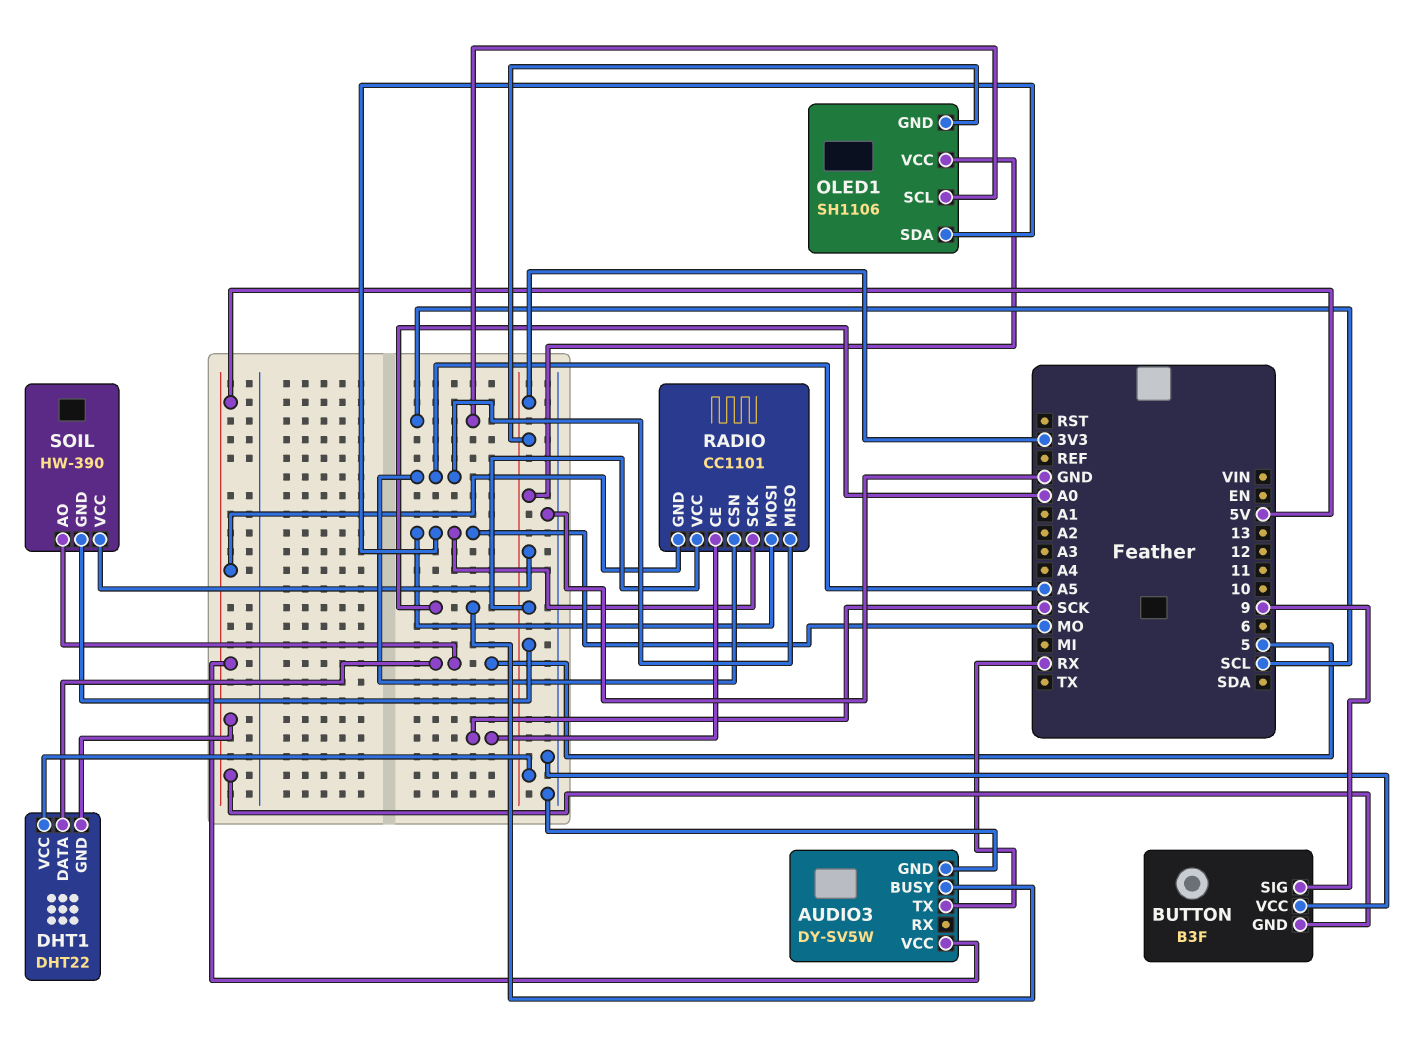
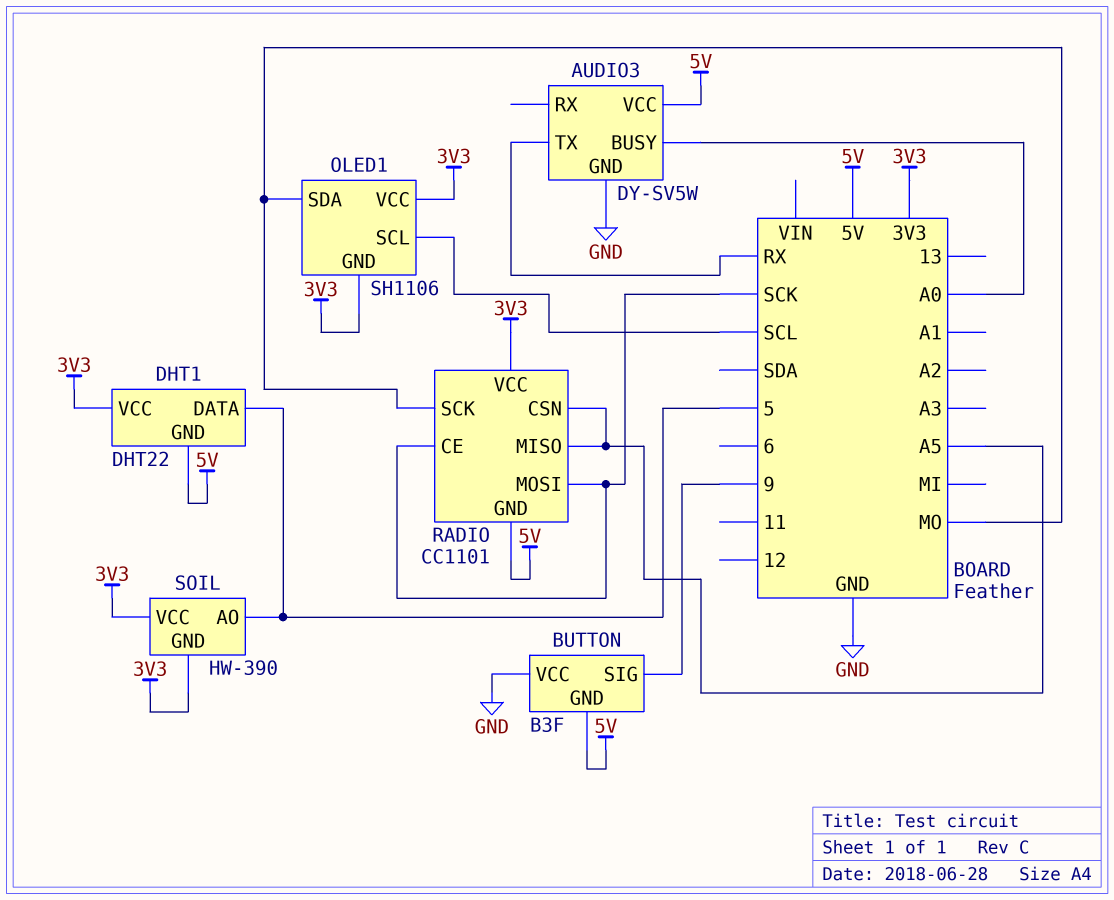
RADIO pin MOSI: MO -> SCK

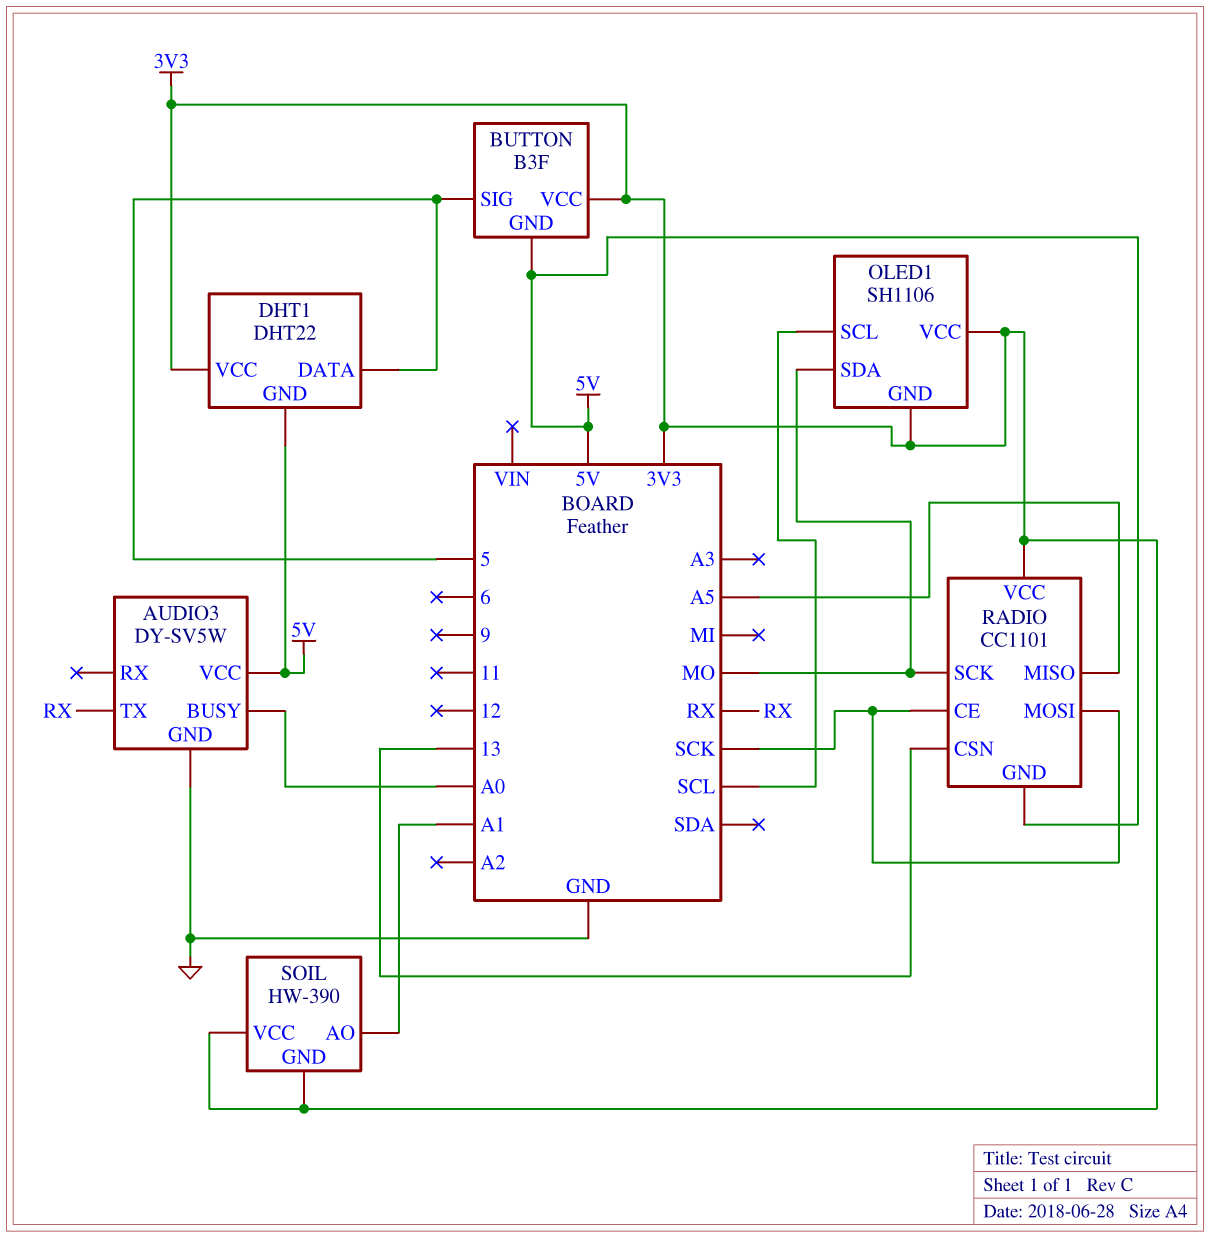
BUTTON pin SIG: 9 -> 5
BUTTON pin VCC: GND -> 3V3
RADIO pin CSN: A5 -> 13
SOIL pin AO: 5 -> A1

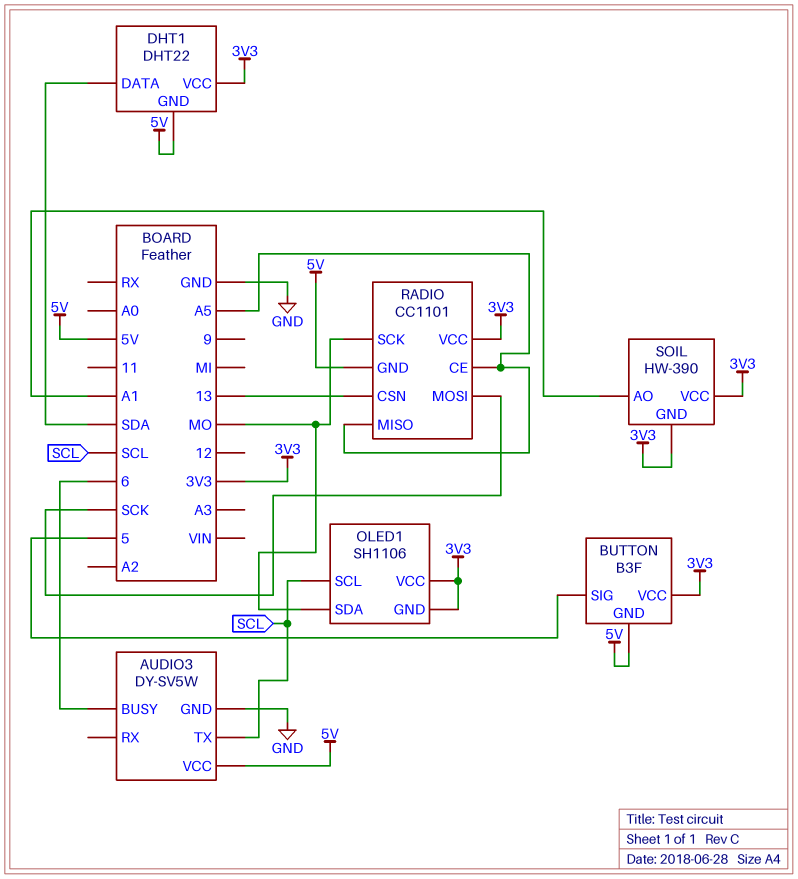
AUDIO3 pin BUSY: A0 -> 6
AUDIO3 pin TX: RX -> SCL
DHT1 pin DATA: 5 -> SDA
RADIO pin CE: SCK -> A5

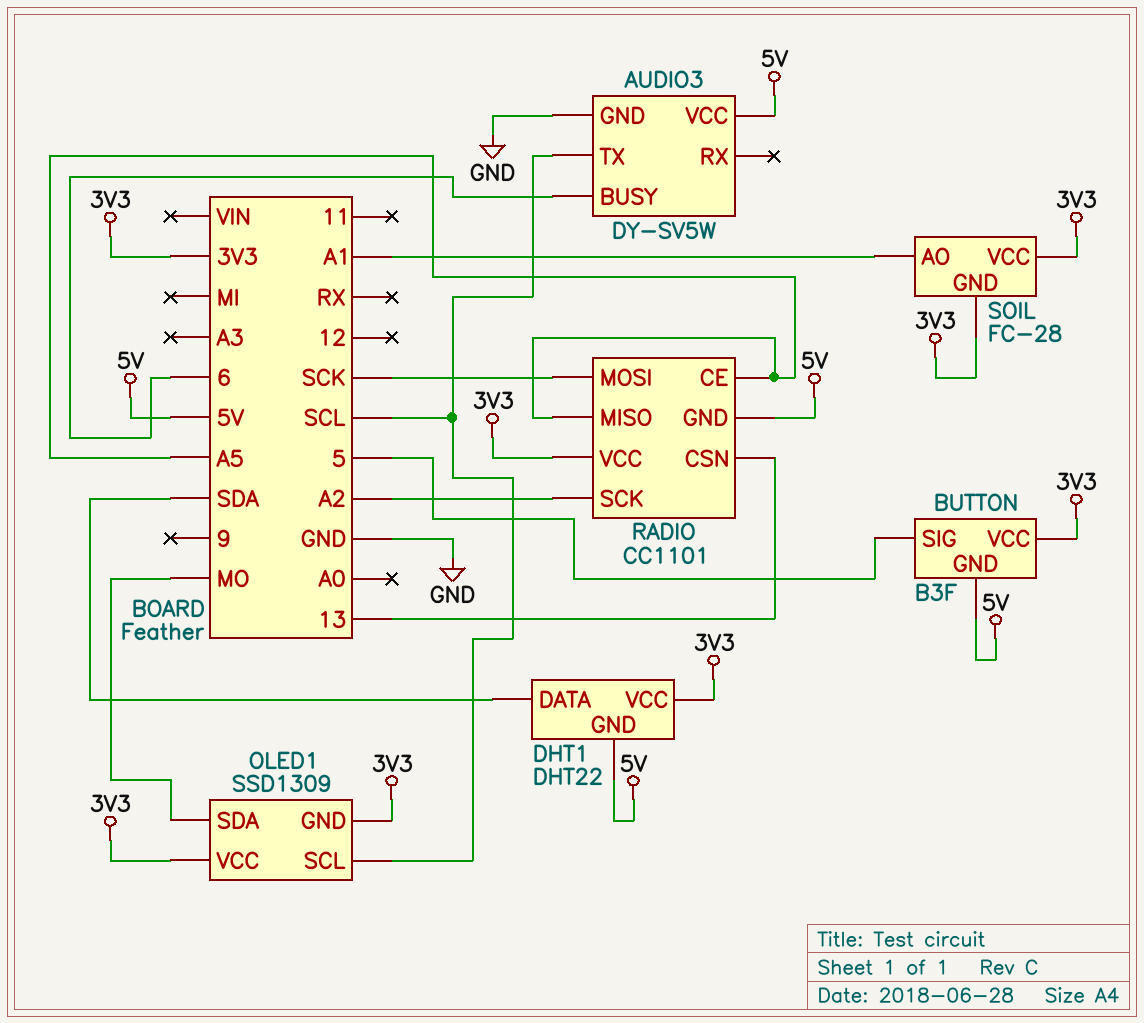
OLED1: SH1106 -> SSD1309
RADIO pin SCK: MO -> A2
SOIL: HW-390 -> FC-28

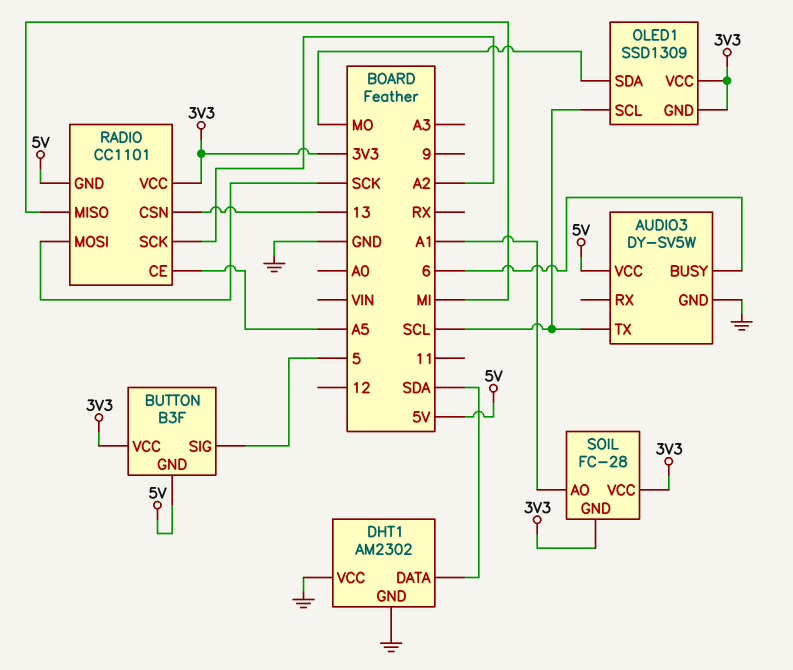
DHT1: DHT22 -> AM2302
DHT1 pin GND: 5V -> GND
DHT1 pin VCC: 3V3 -> GND
RADIO pin MISO: A5 -> MI

